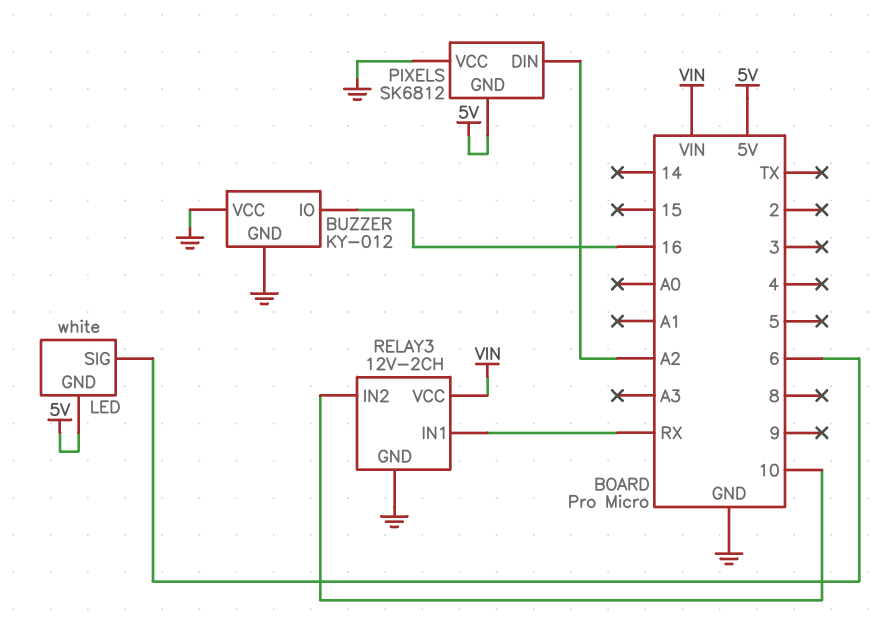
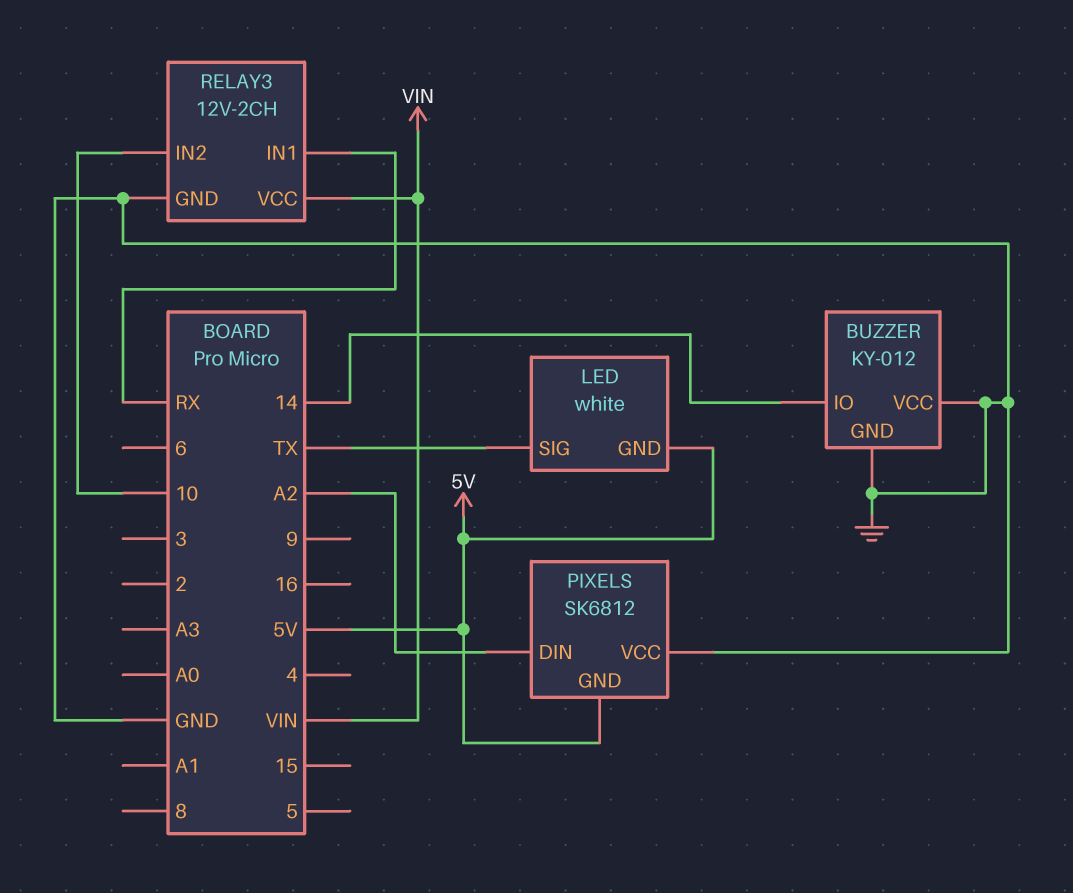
BUZZER pin IO: 16 -> 14
LED pin SIG: 6 -> TX

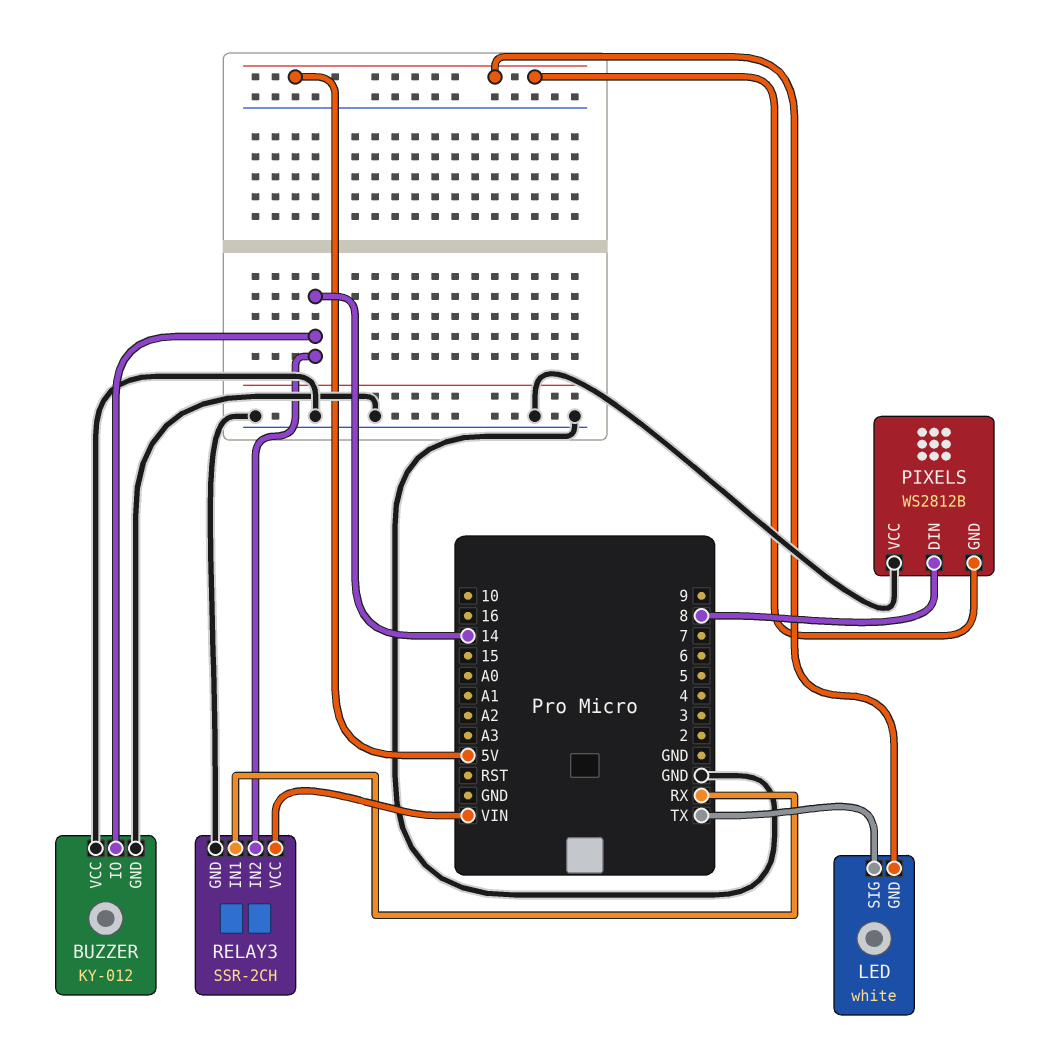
PIXELS: SK6812 -> WS2812B
PIXELS pin DIN: A2 -> 8
RELAY3: 12V-2CH -> SSR-2CH
RELAY3 pin IN2: 10 -> 14

